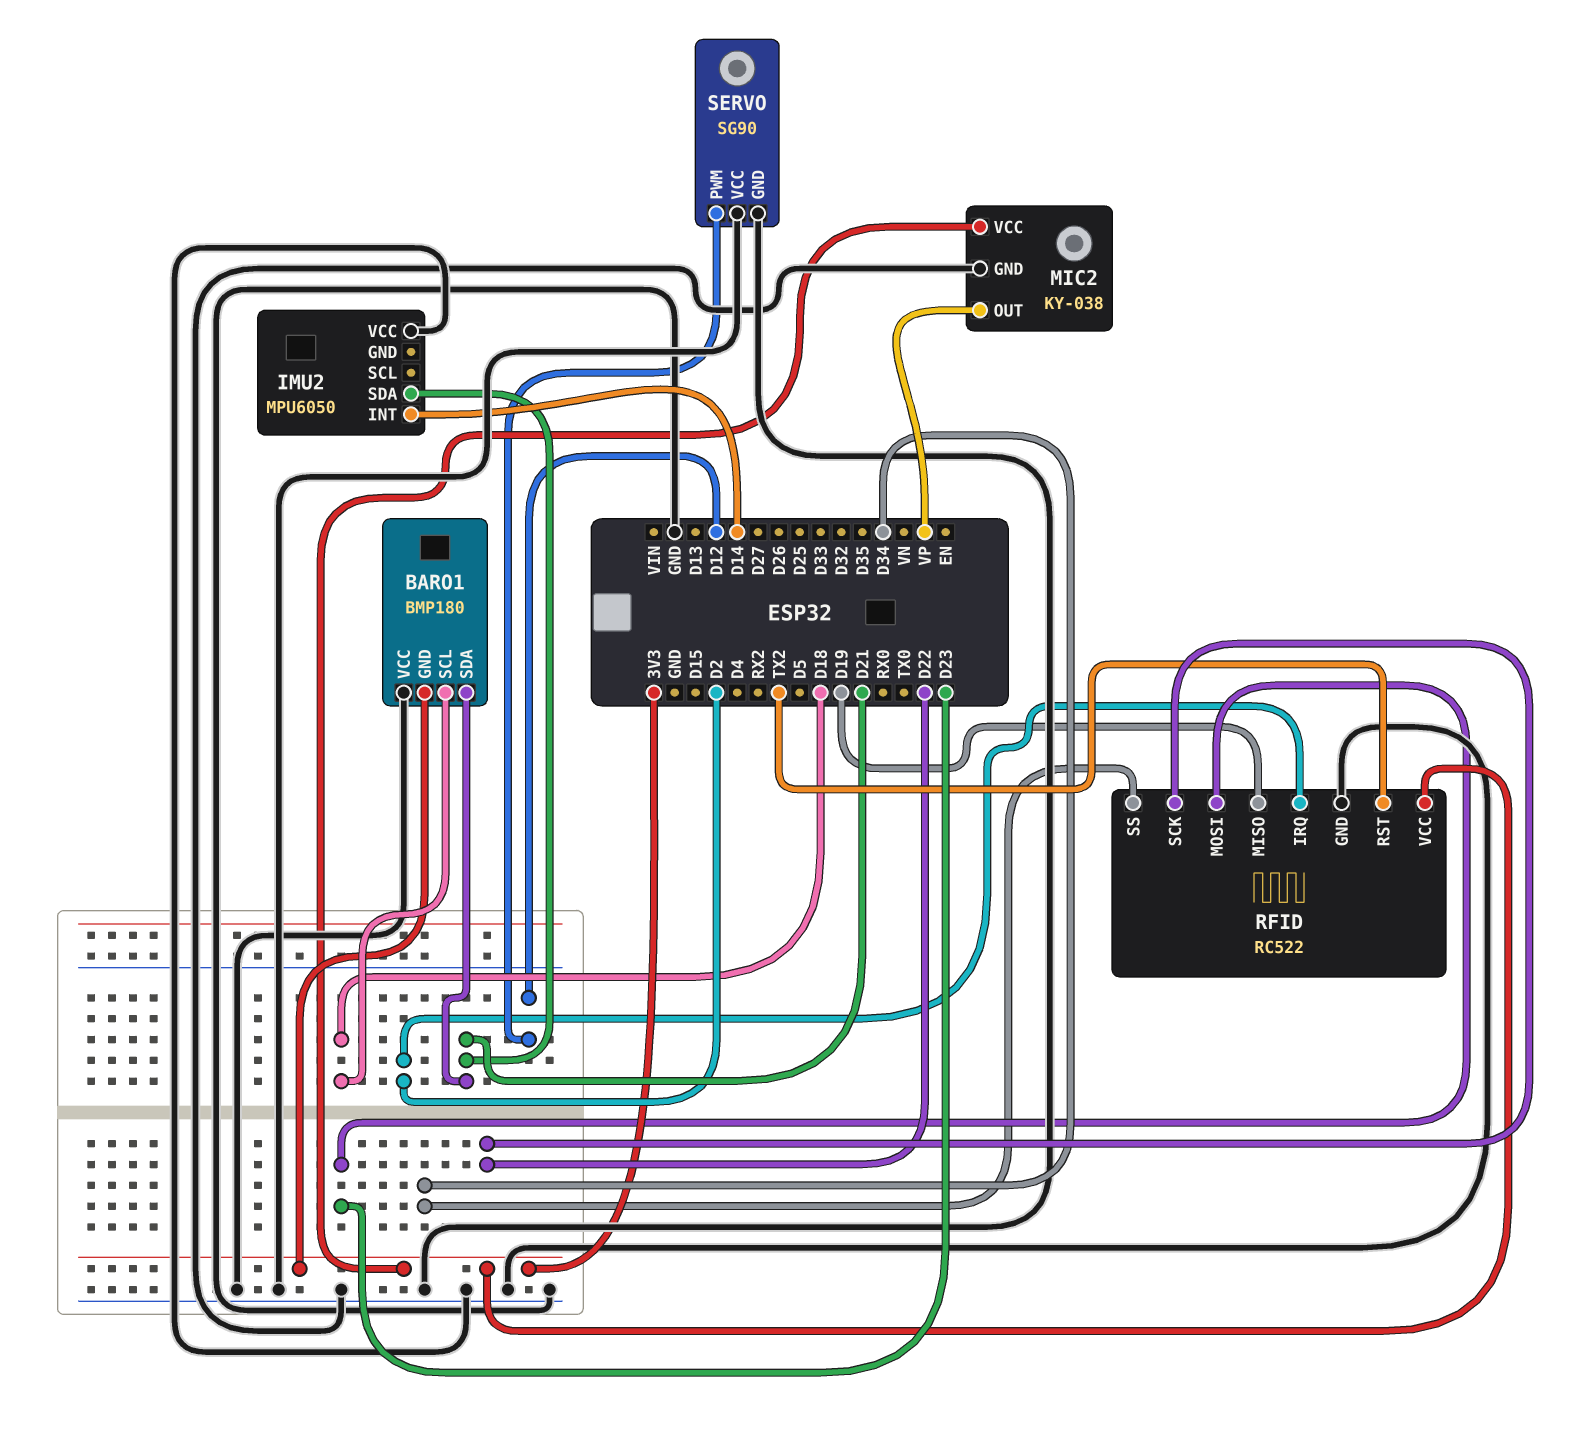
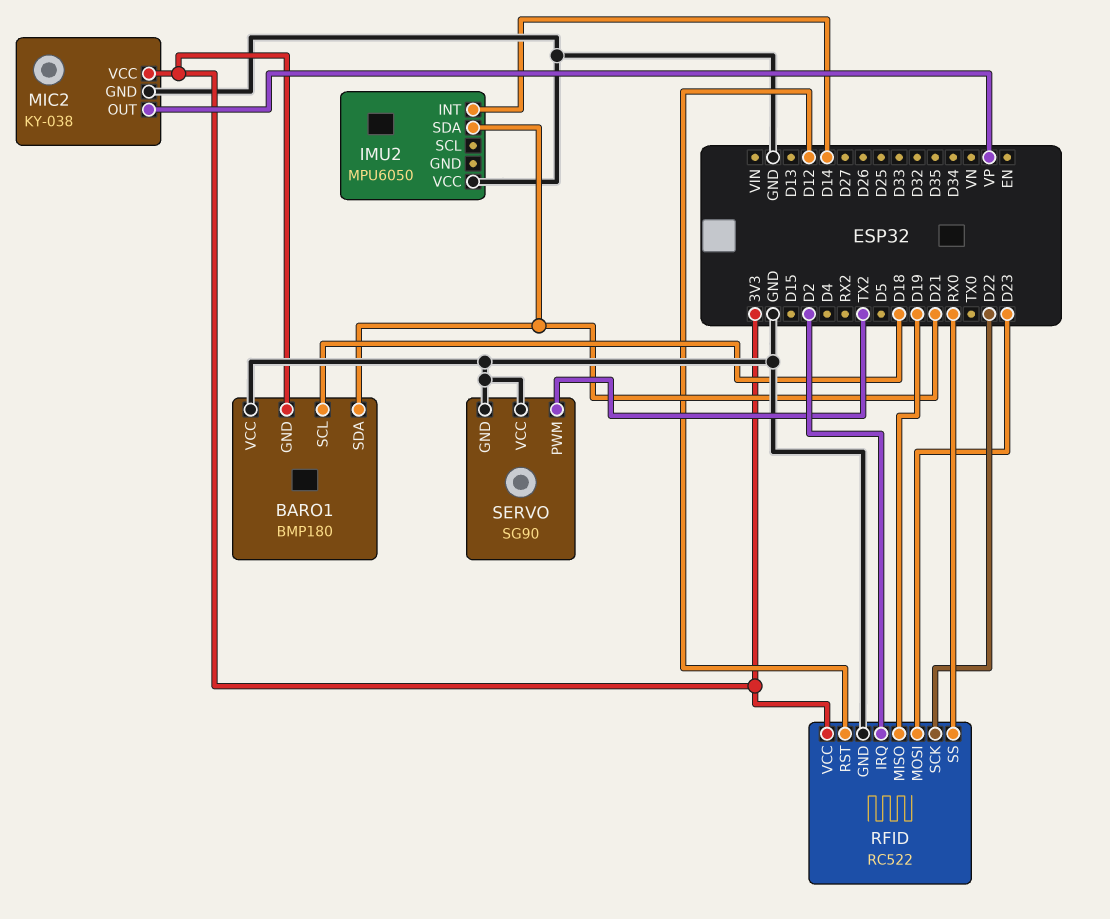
RFID pin RST: TX2 -> D12
RFID pin SS: D34 -> RX0
SERVO pin PWM: D12 -> TX2

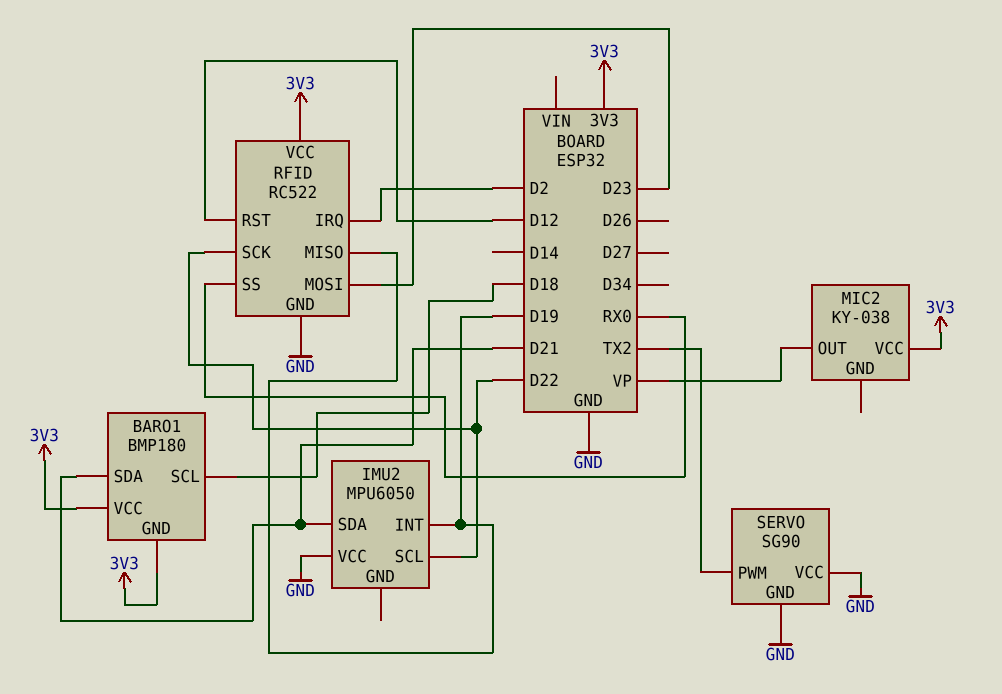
BARO1 pin VCC: GND -> 3V3
IMU2 pin INT: D14 -> D19
IMU2 pin SCL: none -> D22
MIC2 pin GND: GND -> none

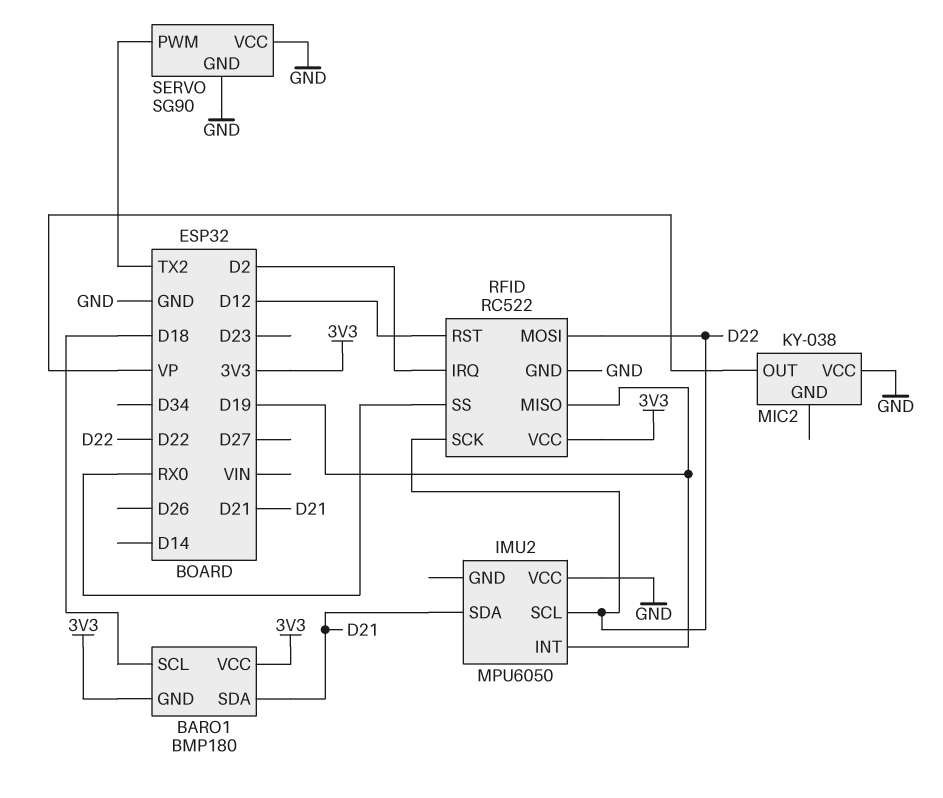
MIC2 pin VCC: 3V3 -> GND
RFID pin MOSI: D23 -> D22

